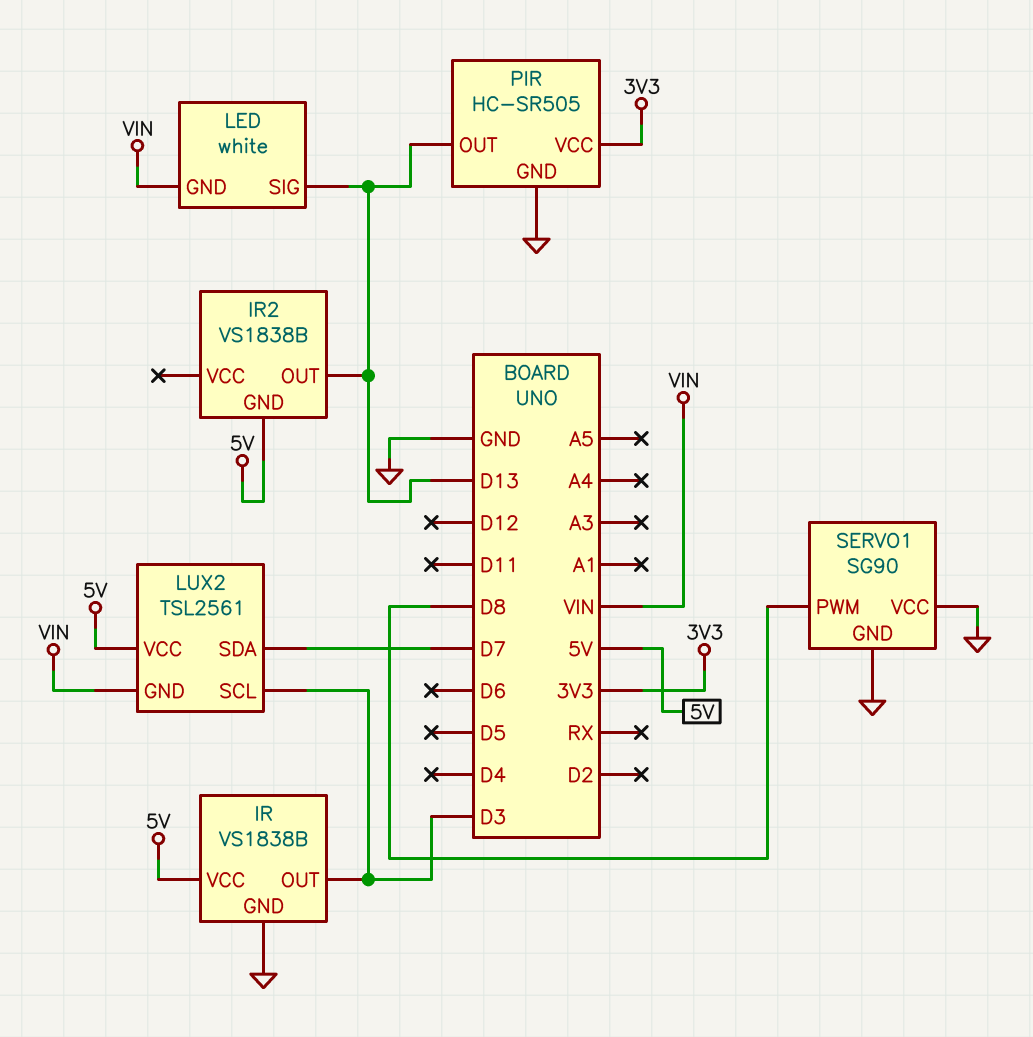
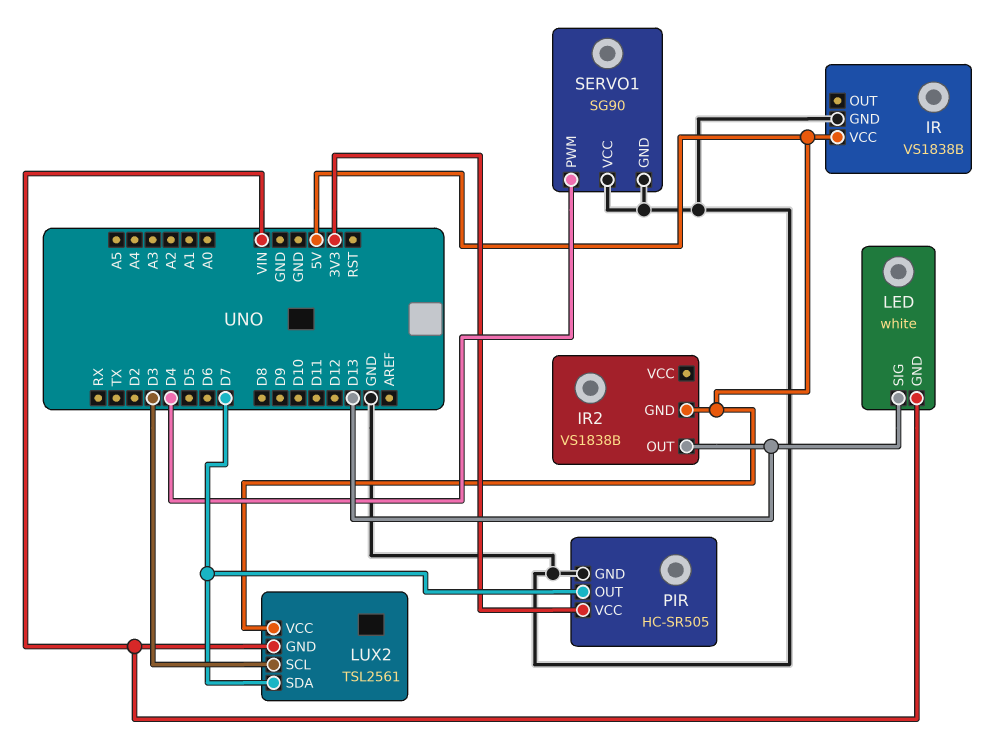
IR pin OUT: D3 -> none
PIR pin OUT: D13 -> D7
SERVO1 pin PWM: D8 -> D4

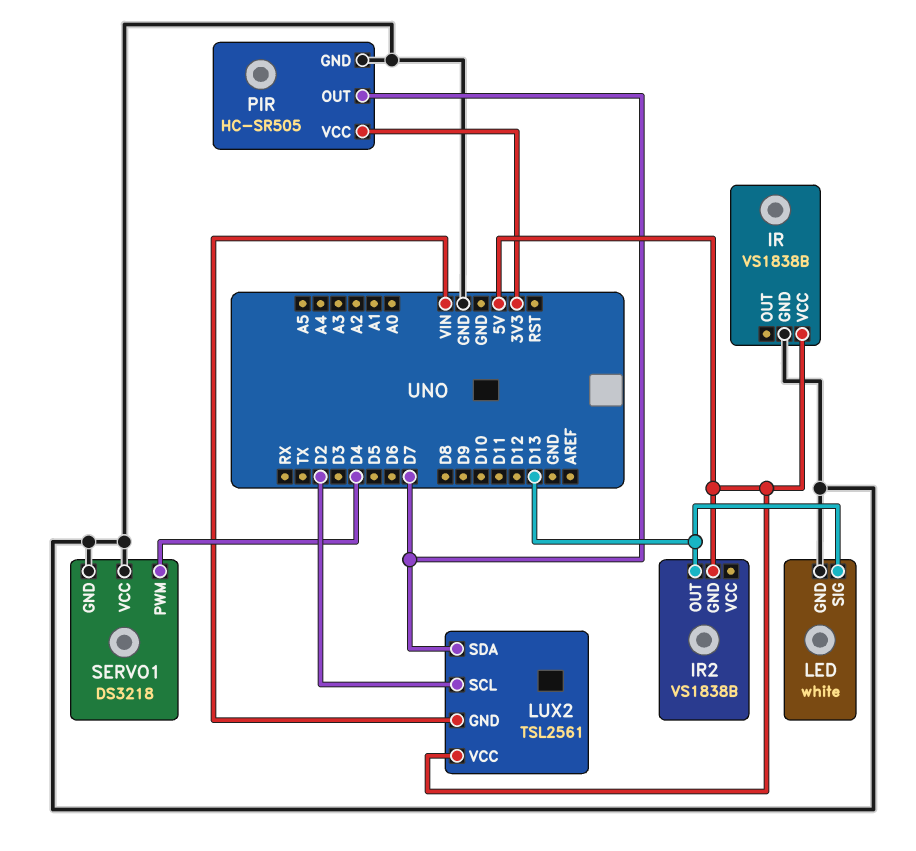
LED pin GND: VIN -> GND
LUX2 pin SCL: D3 -> D2
SERVO1: SG90 -> DS3218

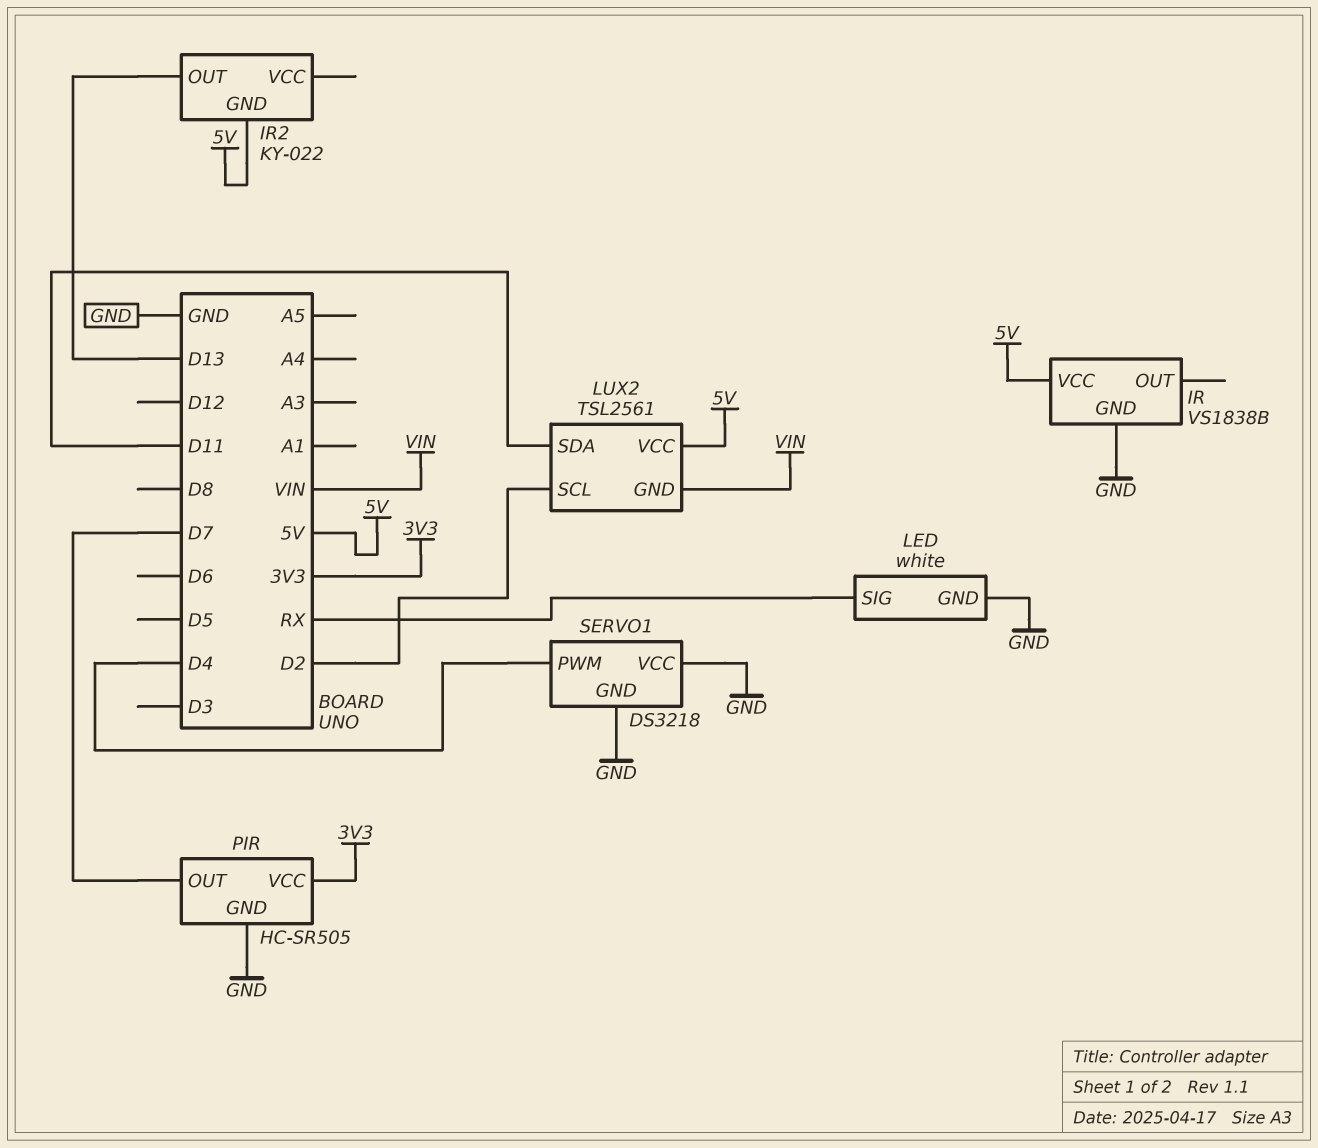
IR2: VS1838B -> KY-022
LED pin SIG: D13 -> RX
LUX2 pin SDA: D7 -> D11

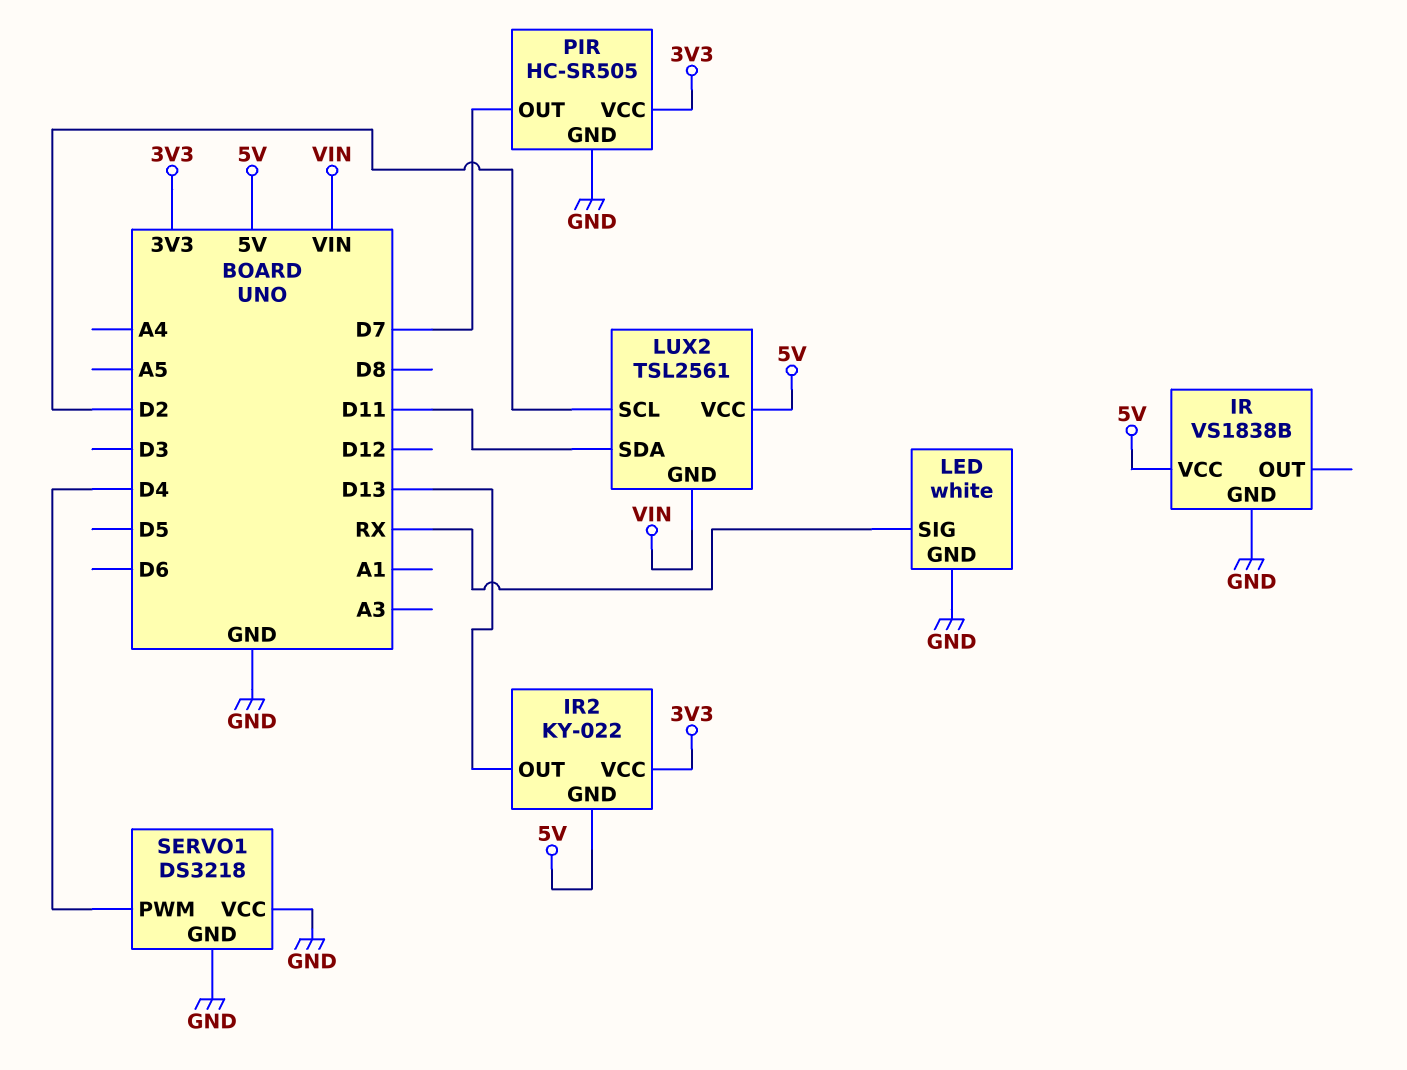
IR2 pin VCC: none -> 3V3

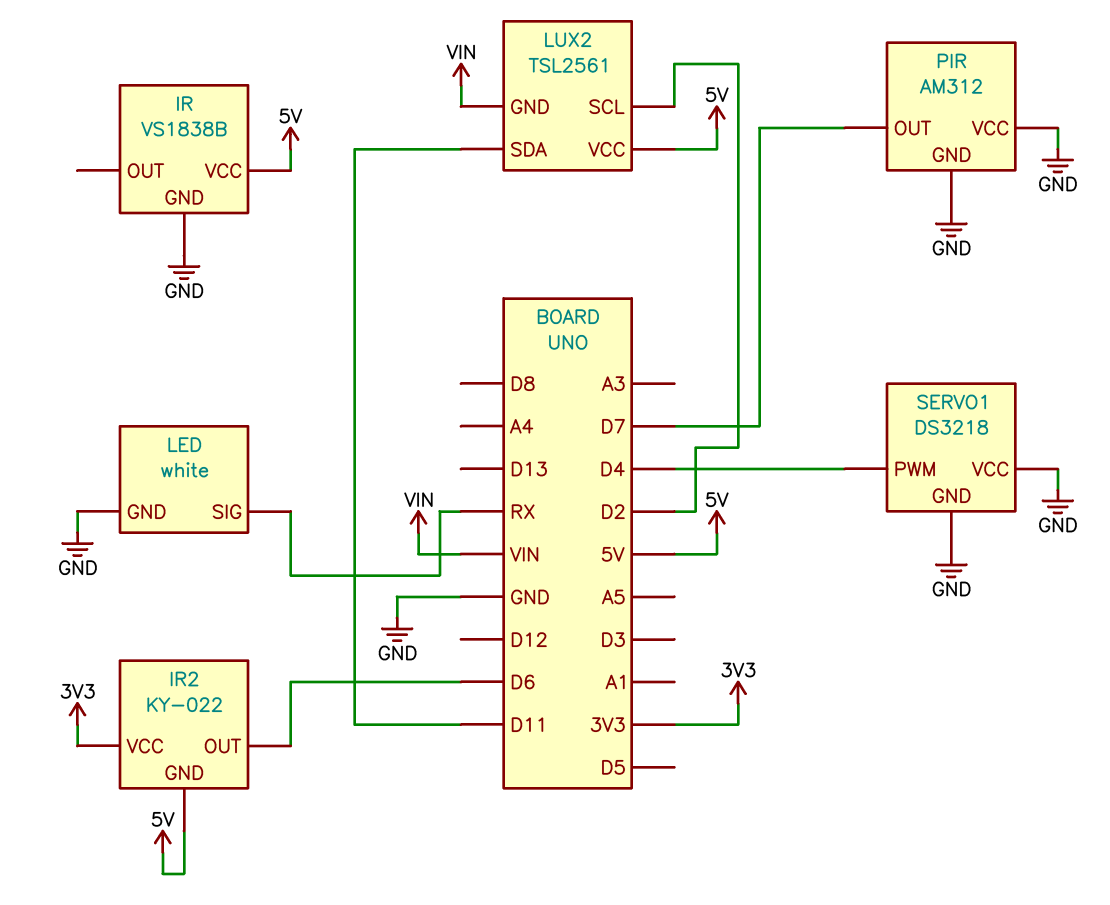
IR2 pin OUT: D13 -> D6
PIR: HC-SR505 -> AM312
PIR pin VCC: 3V3 -> GND

